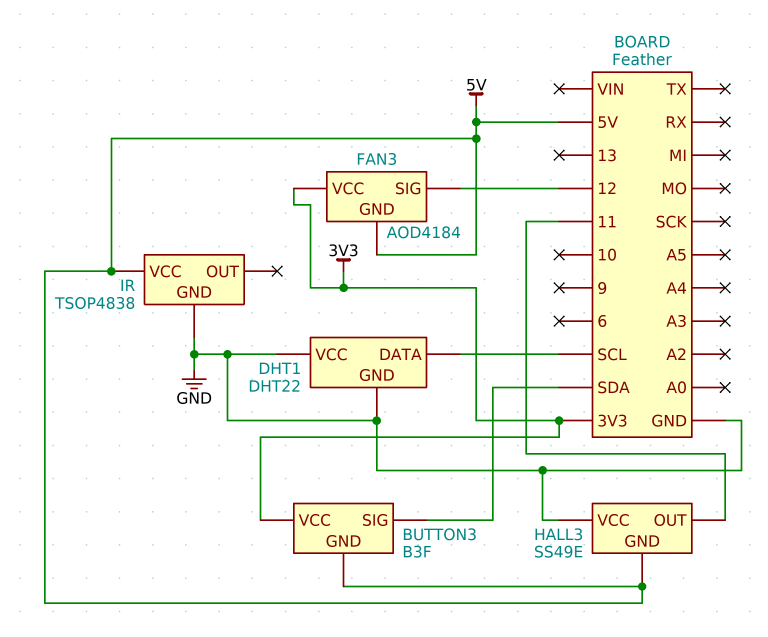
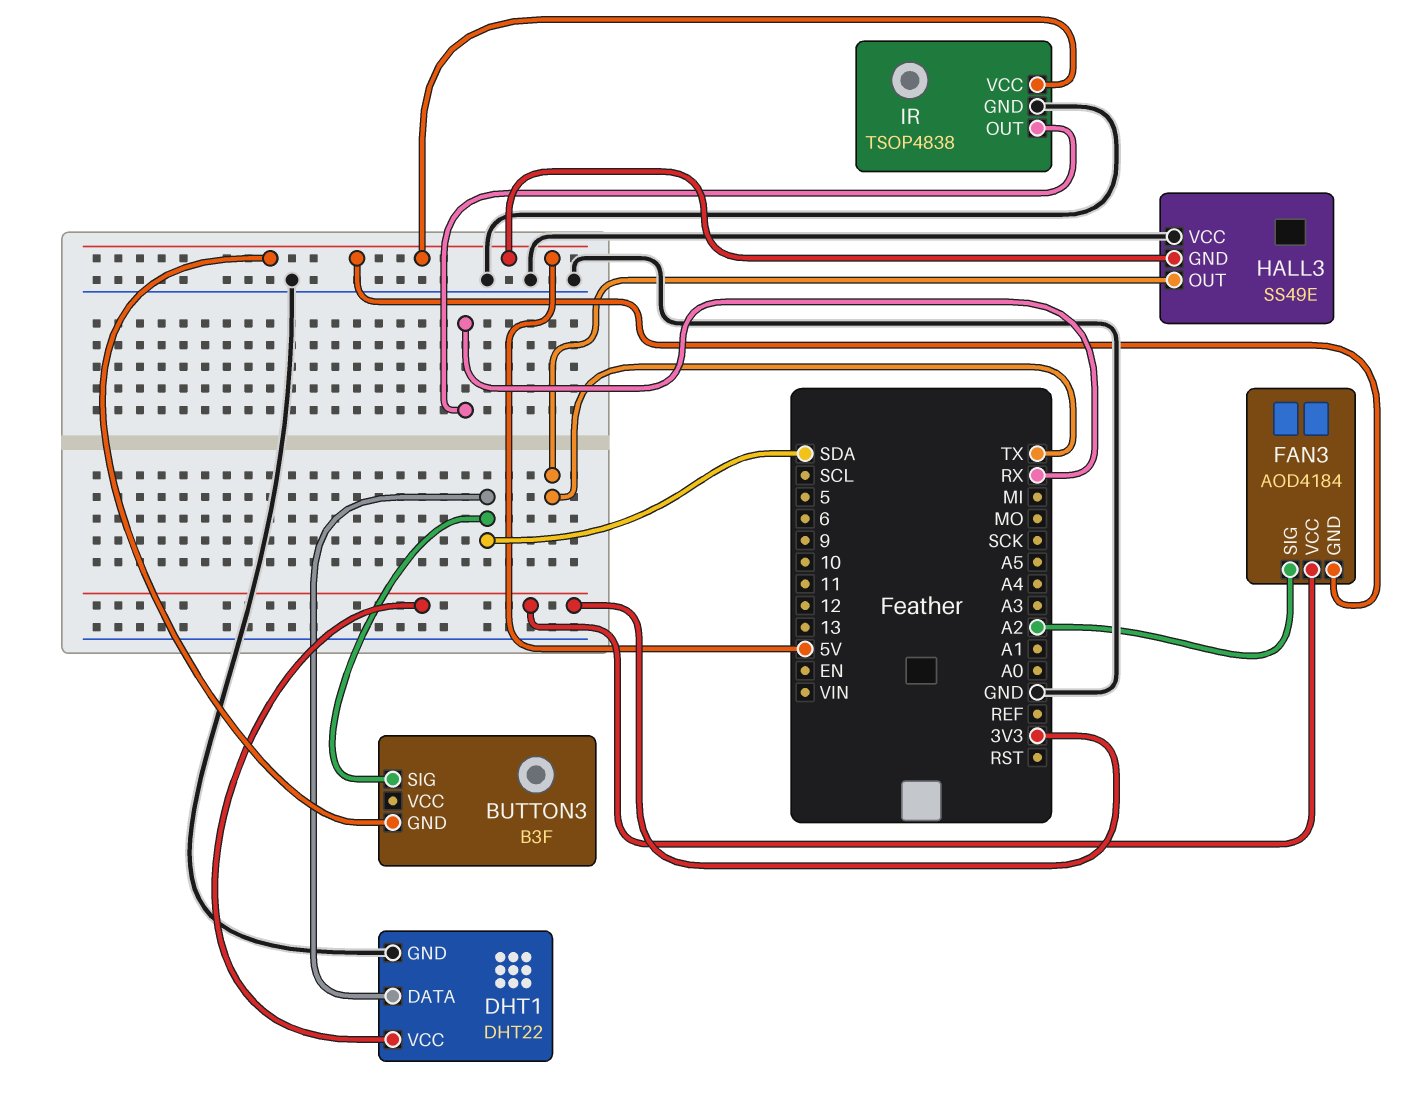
BUTTON3 pin VCC: 3V3 -> none
DHT1 pin DATA: SCL -> SDA
DHT1 pin VCC: GND -> 3V3
FAN3 pin SIG: 12 -> A2
HALL3 pin OUT: 11 -> TX
IR pin OUT: none -> RX

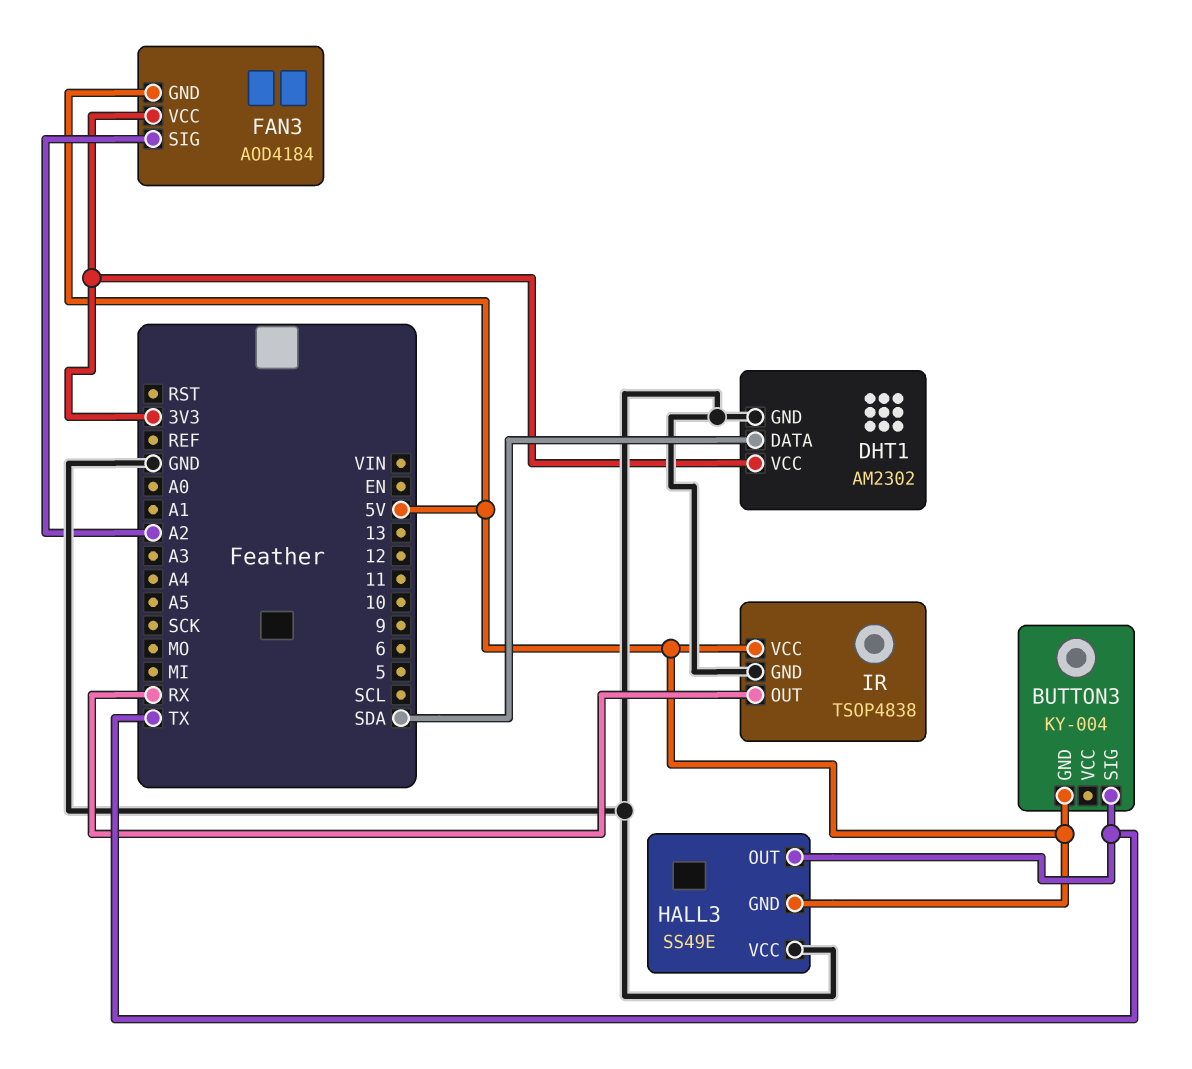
BUTTON3: B3F -> KY-004
BUTTON3 pin SIG: SDA -> TX
DHT1: DHT22 -> AM2302

